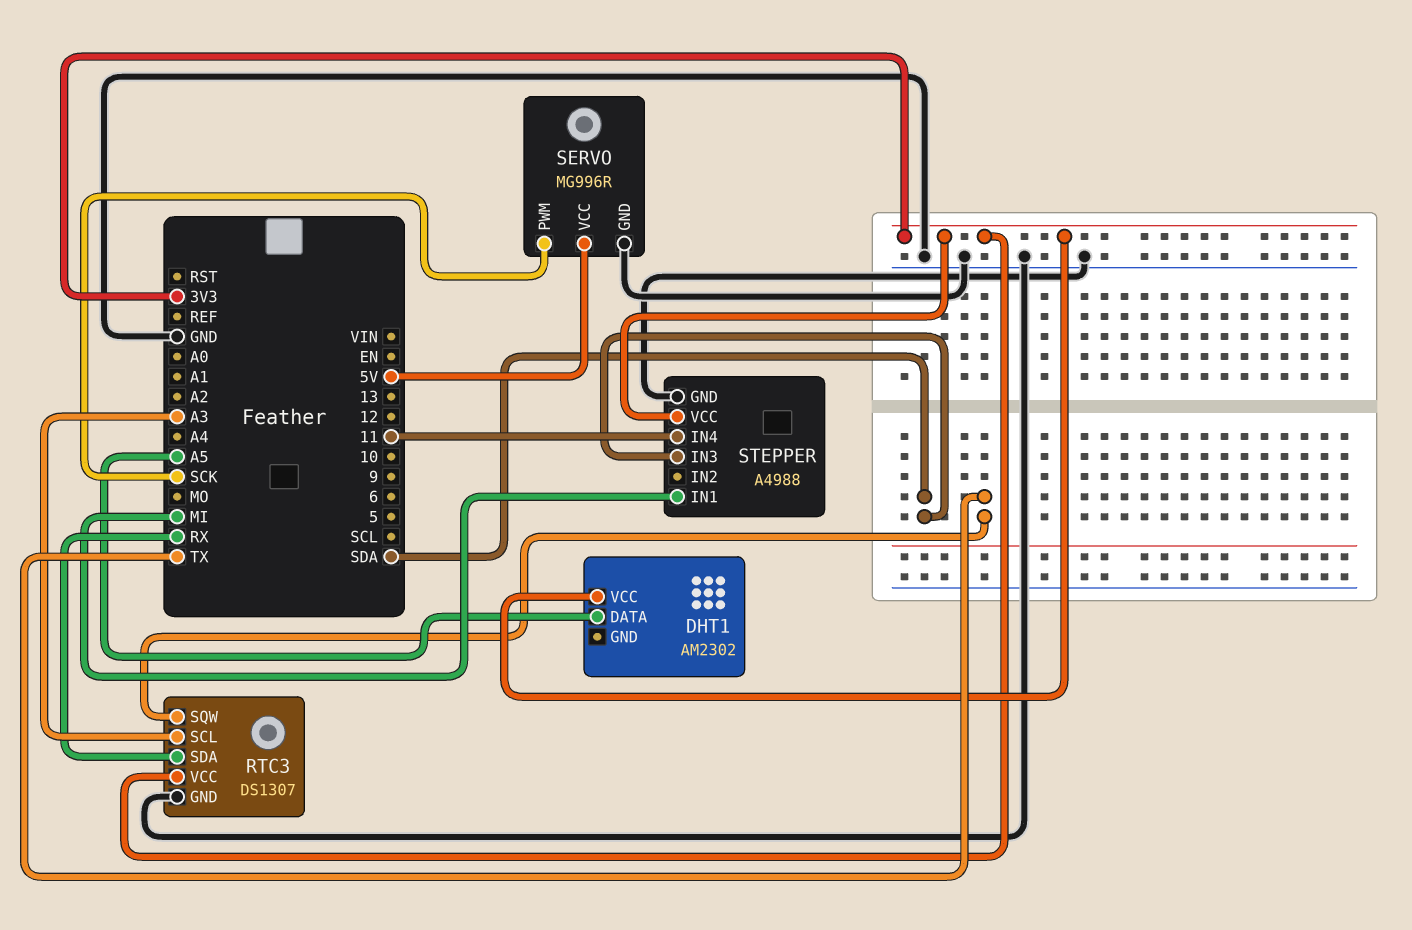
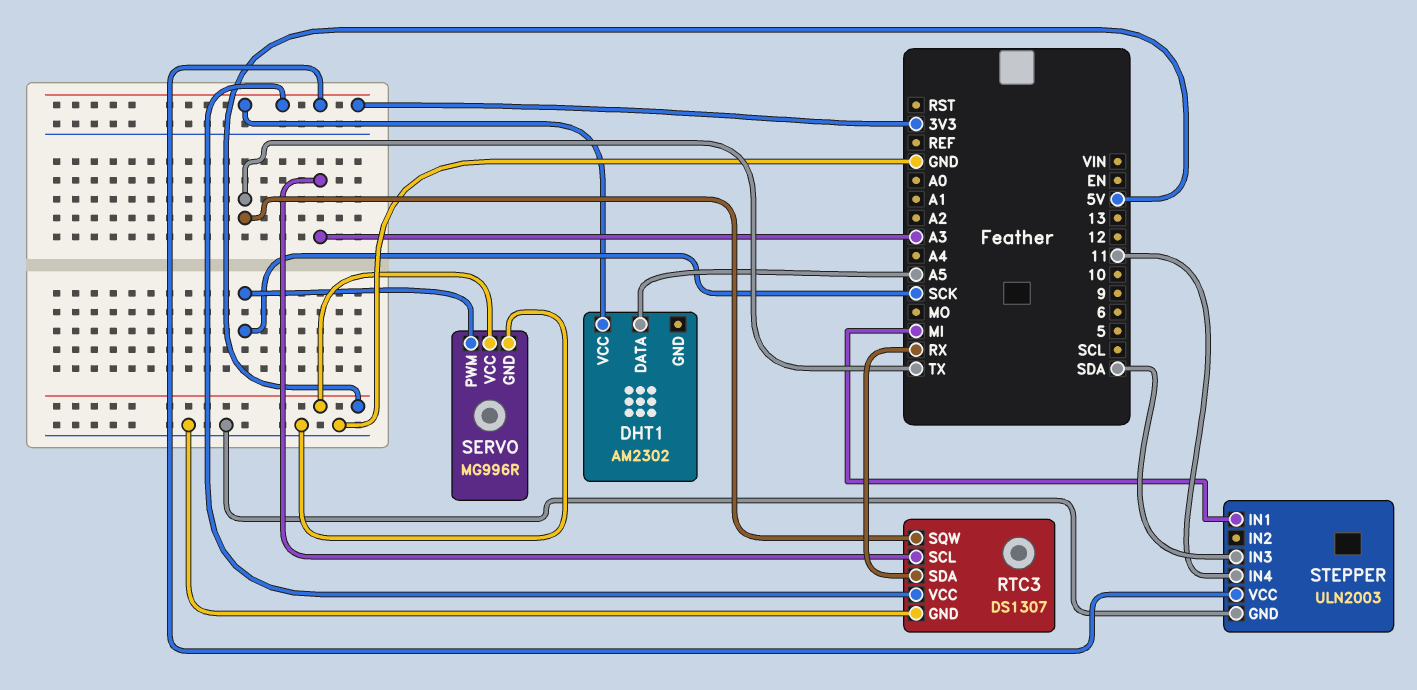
STEPPER: A4988 -> ULN2003

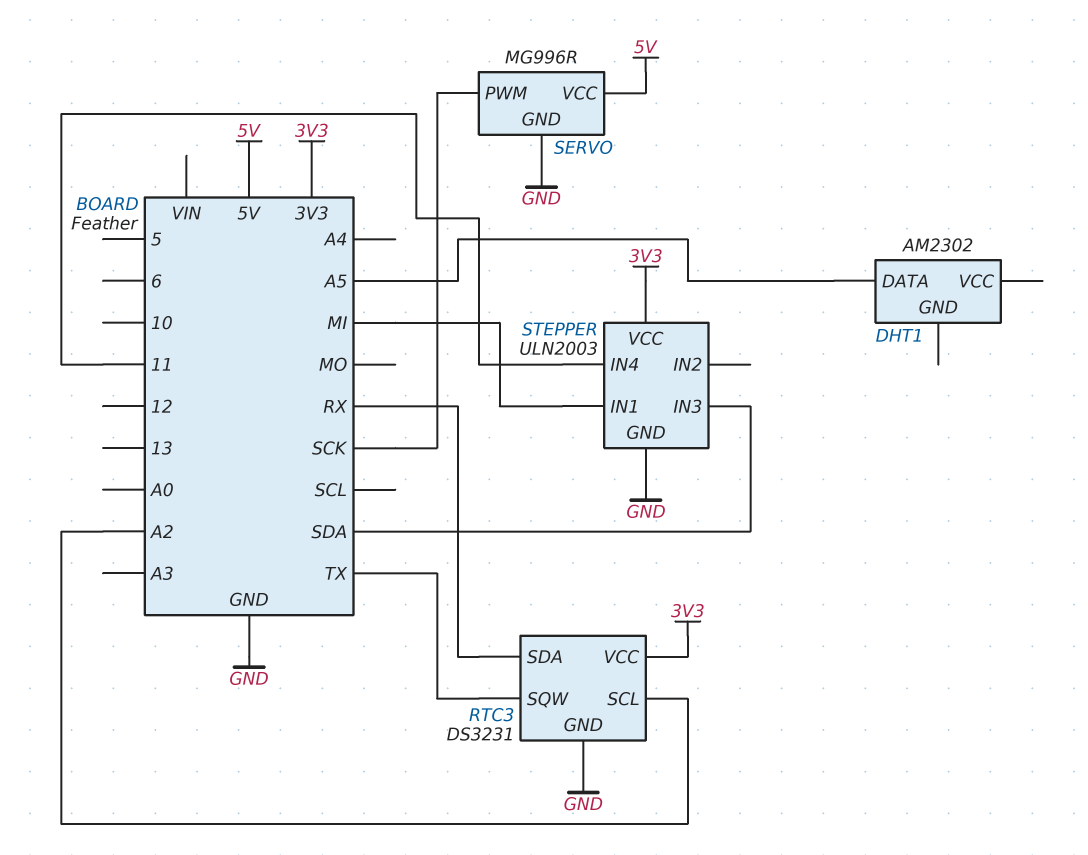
DHT1 pin VCC: 3V3 -> none
RTC3: DS1307 -> DS3231
RTC3 pin SCL: A3 -> A2

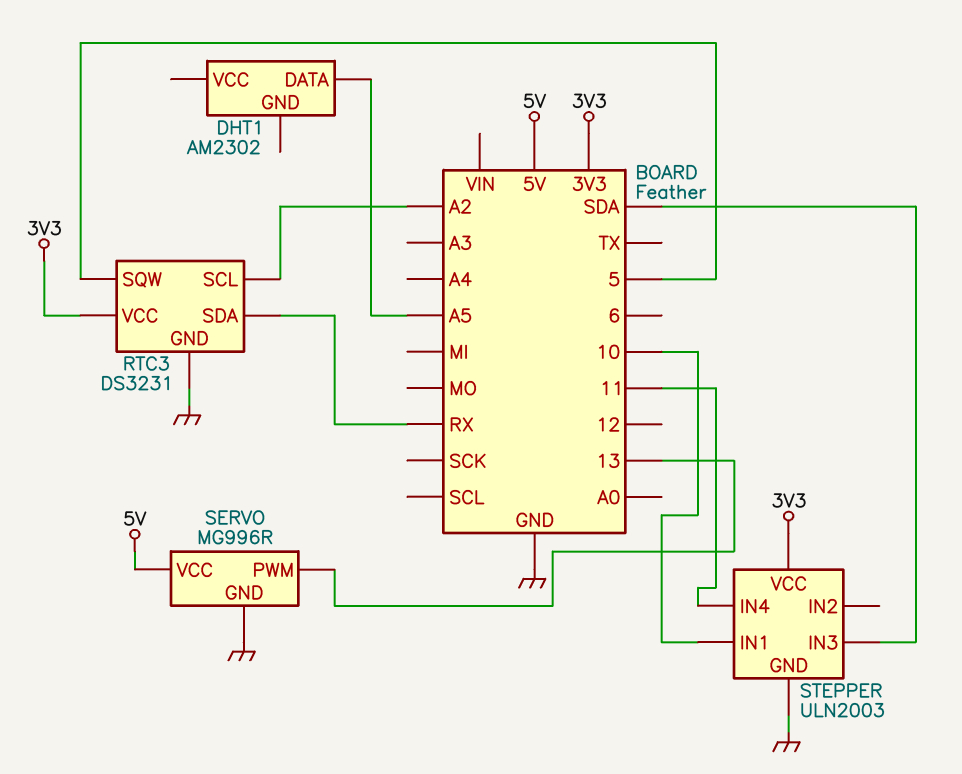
RTC3 pin SQW: TX -> 5
SERVO pin PWM: SCK -> 13
STEPPER pin IN1: MI -> 10

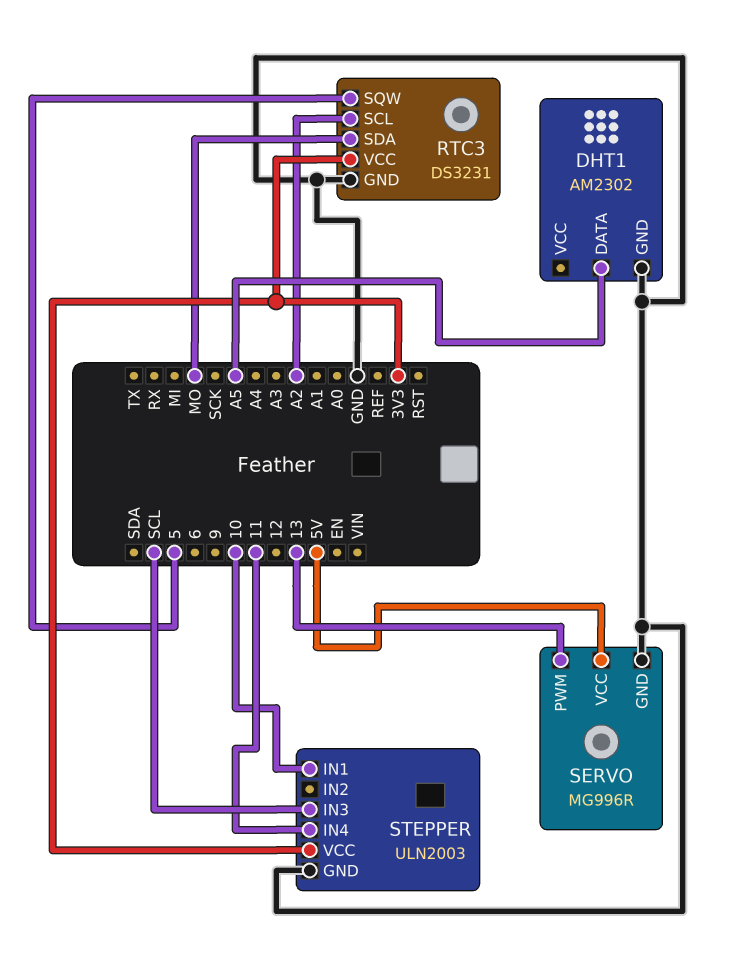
DHT1 pin GND: none -> GND
RTC3 pin SDA: RX -> MO
STEPPER pin IN3: SDA -> SCL

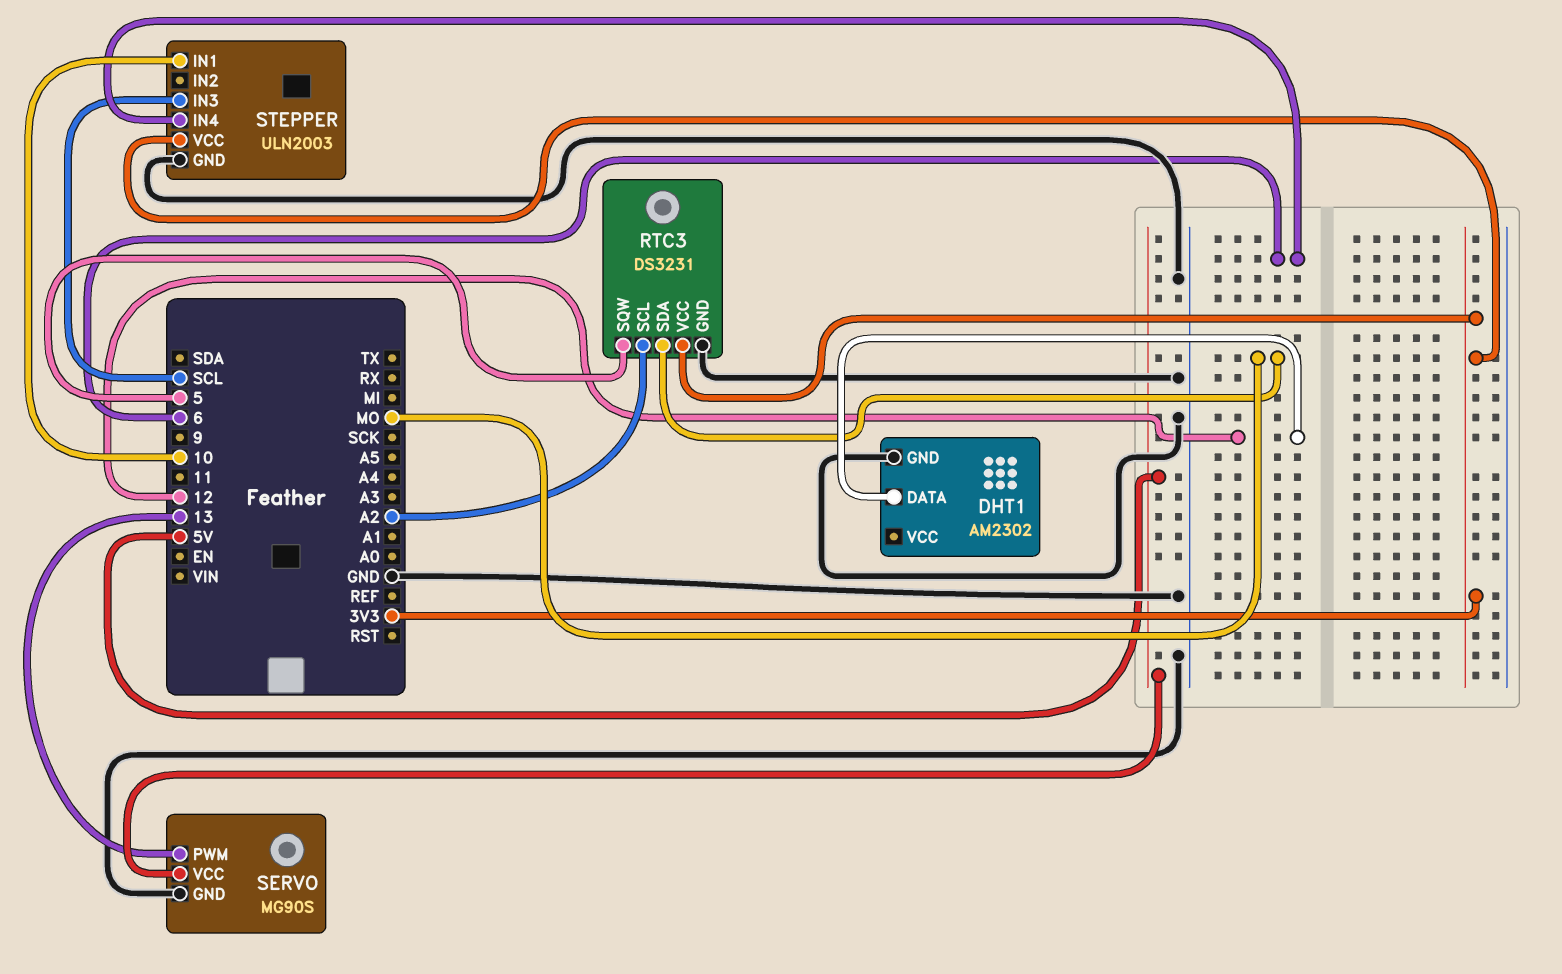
DHT1 pin DATA: A5 -> 12
SERVO: MG996R -> MG90S
STEPPER pin IN4: 11 -> 6

